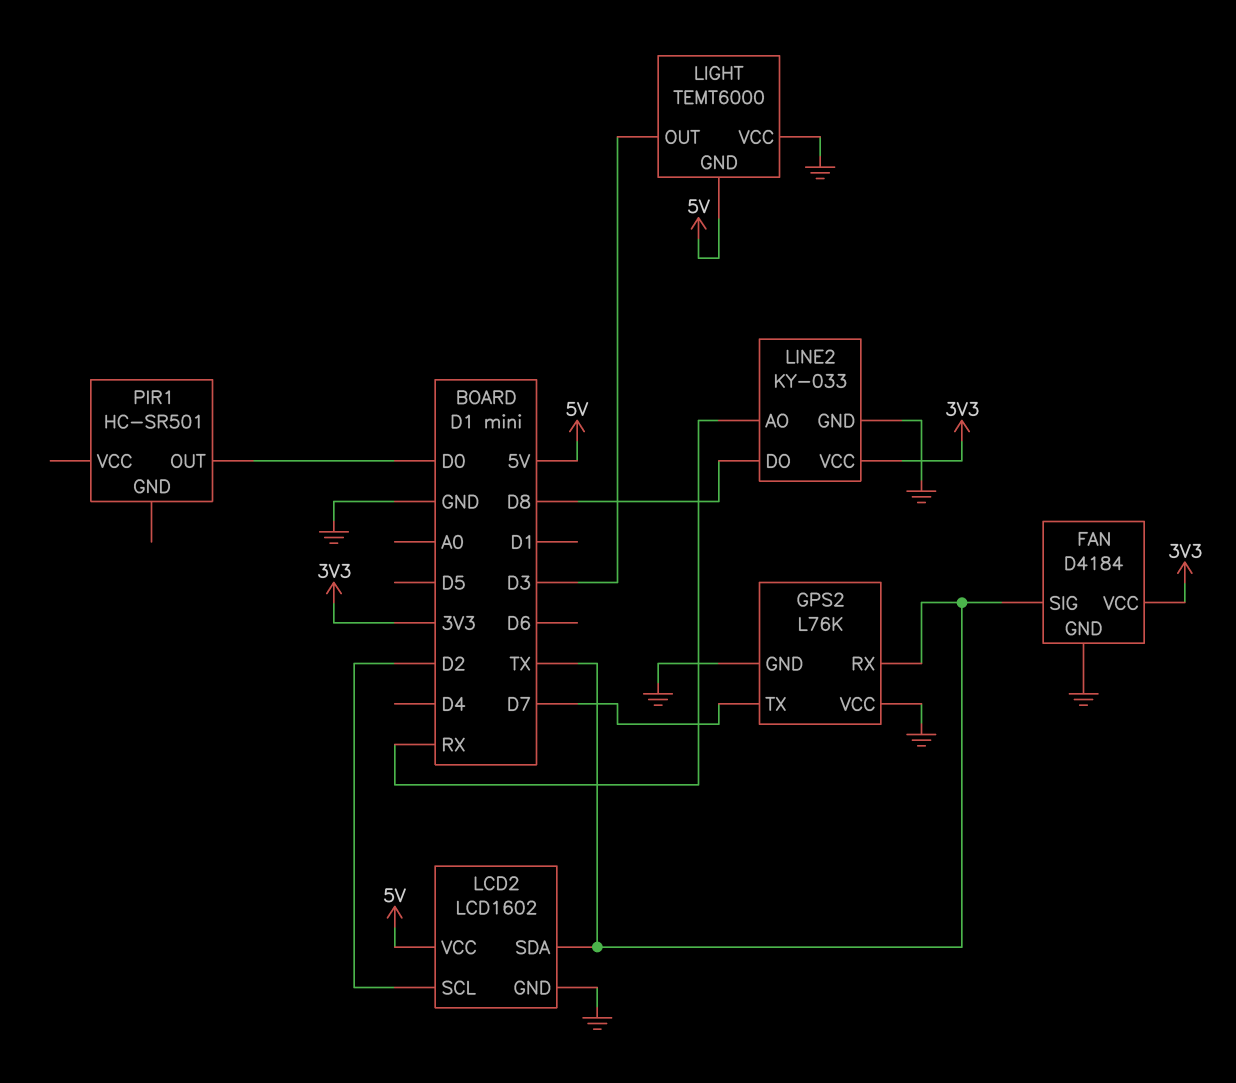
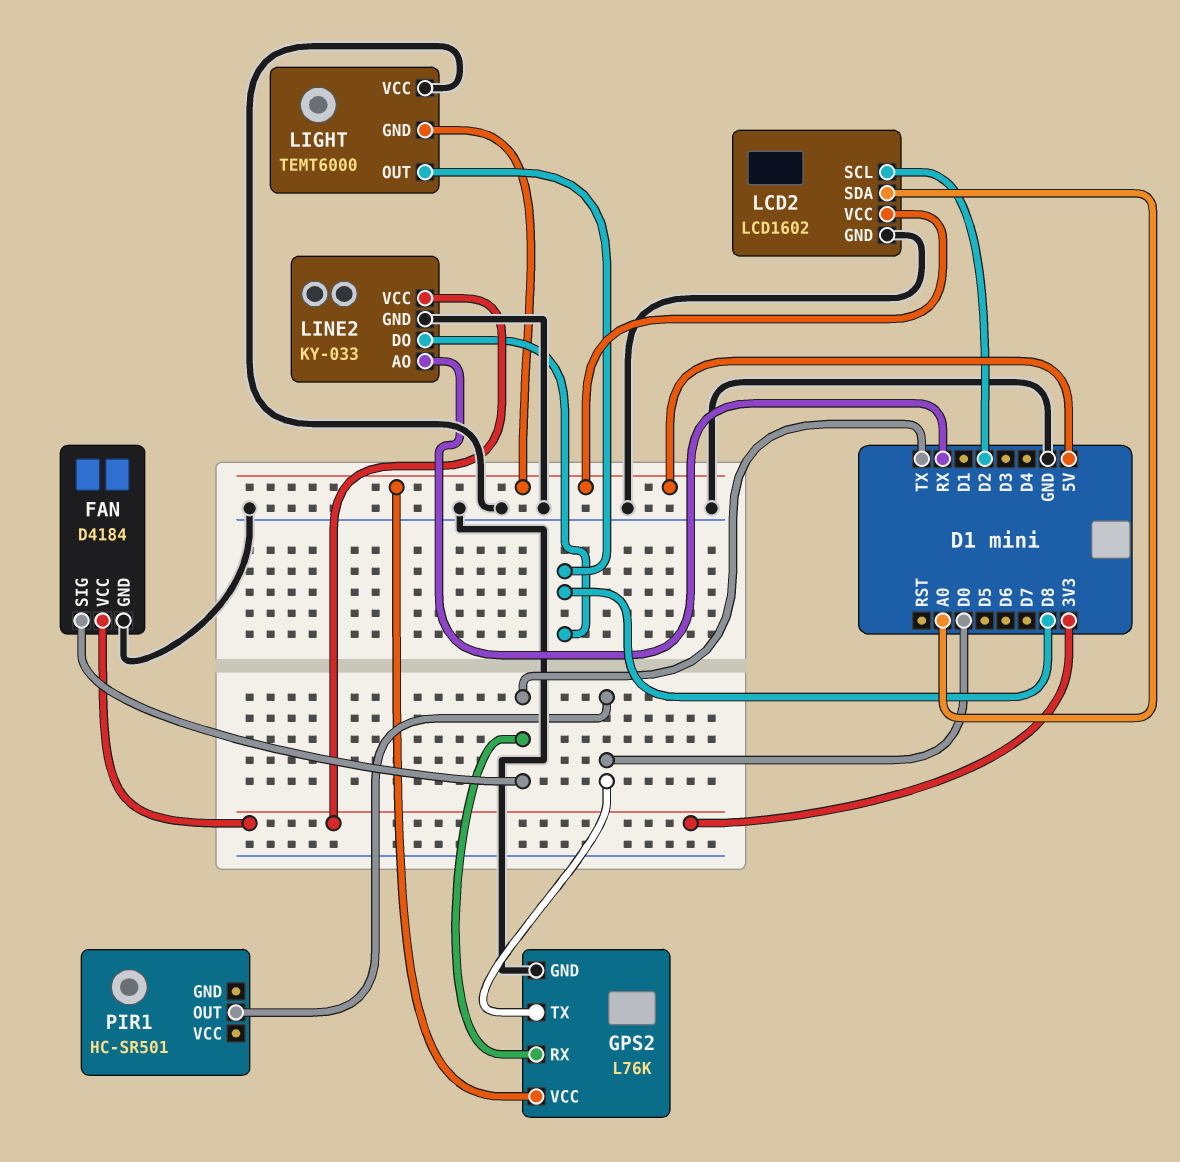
GPS2 pin TX: D7 -> D0
GPS2 pin VCC: GND -> 5V
LCD2 pin SDA: TX -> A0
LIGHT pin OUT: D3 -> D8

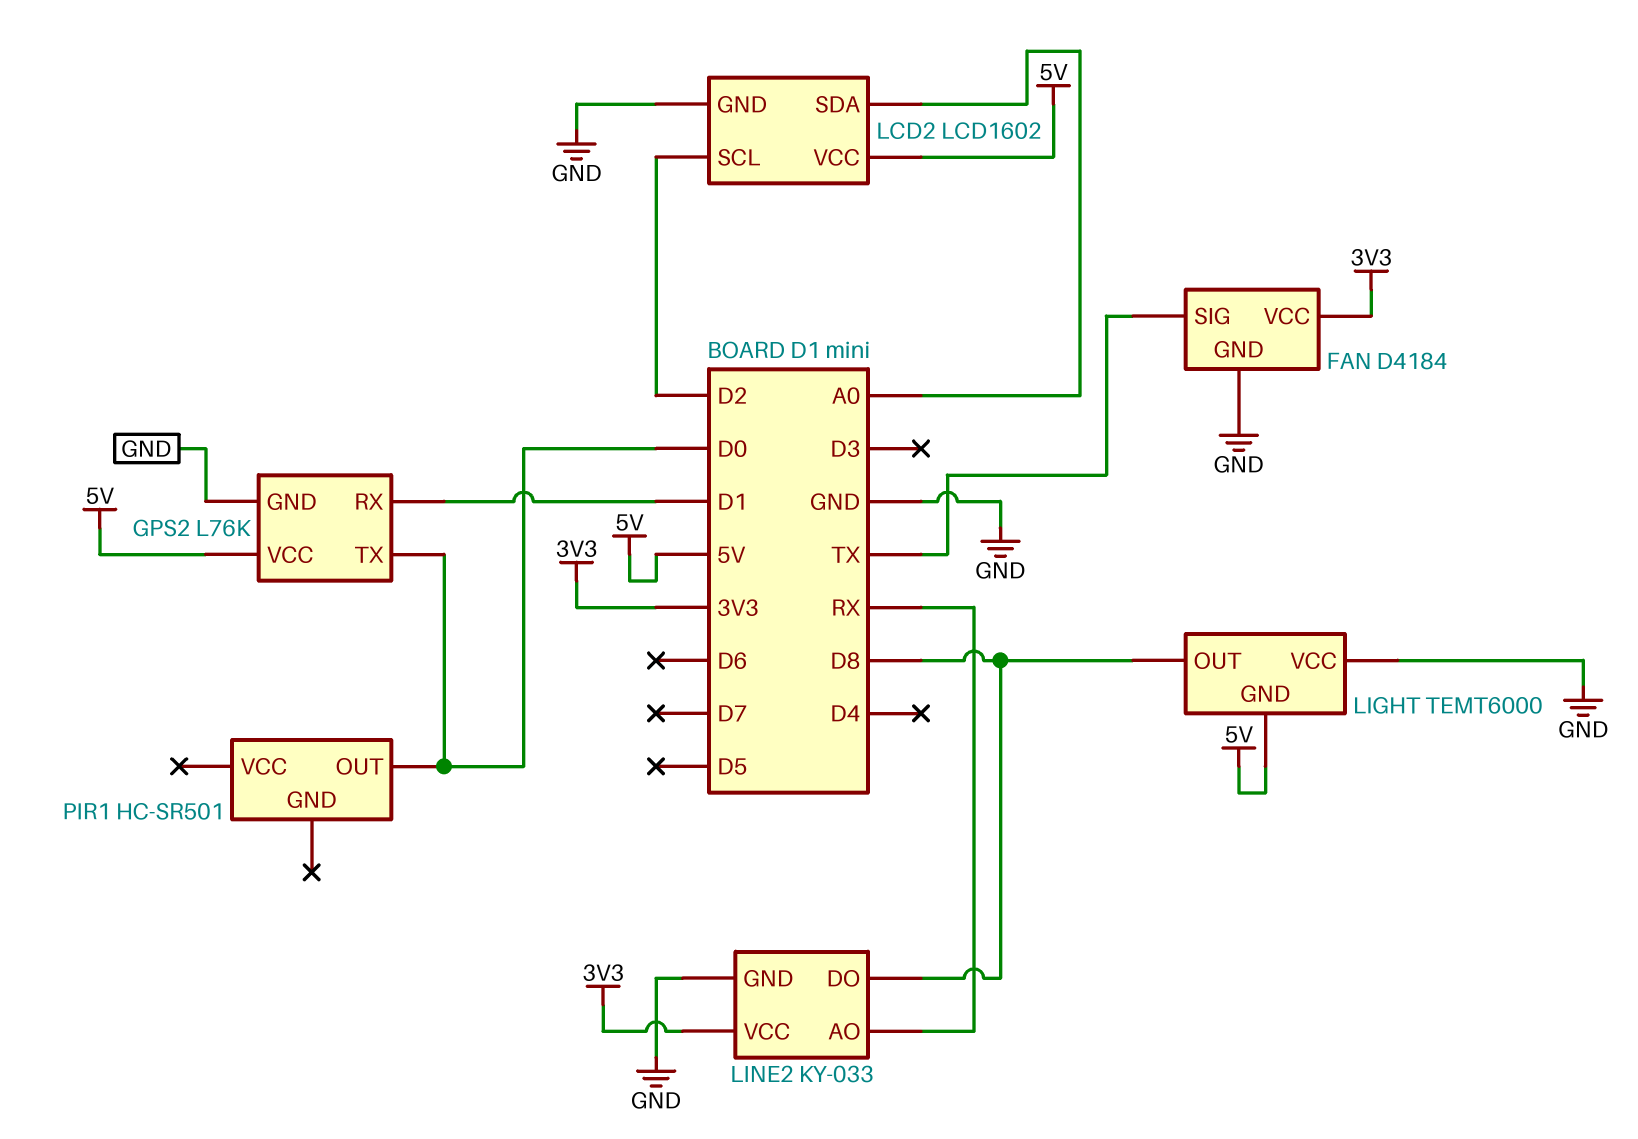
GPS2 pin RX: TX -> D1

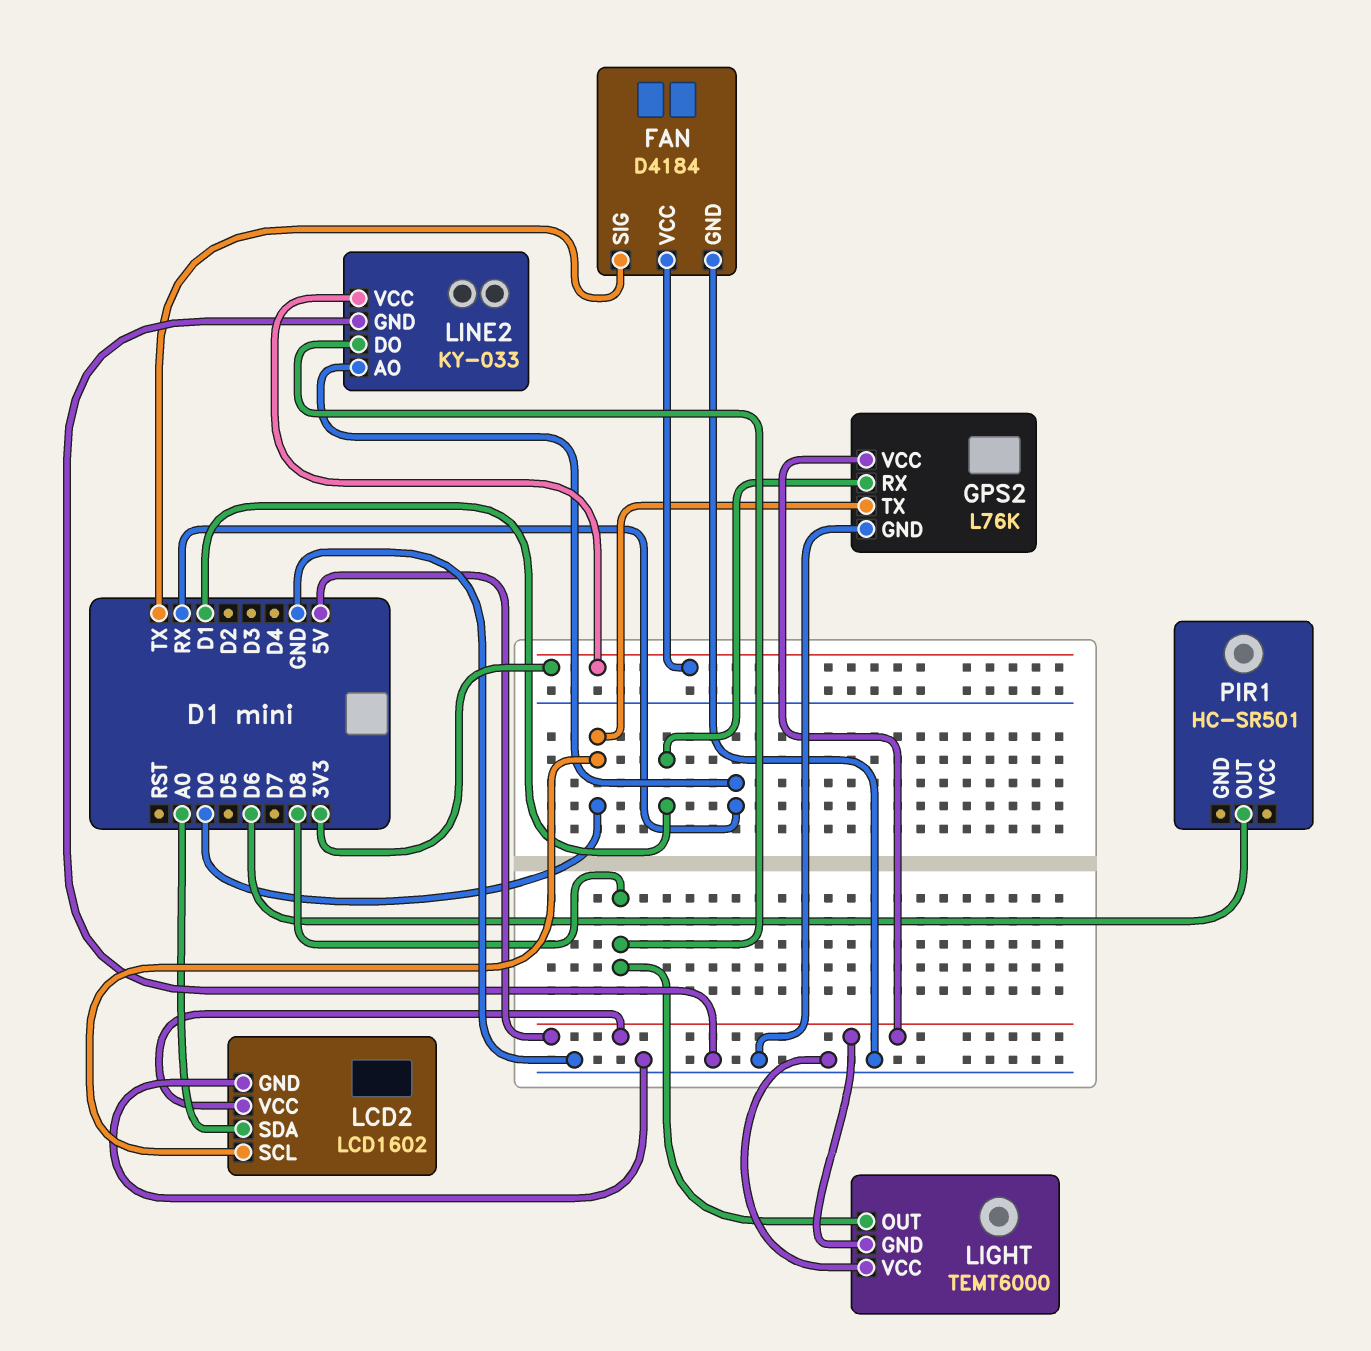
LCD2 pin SCL: D2 -> D0
PIR1 pin OUT: D0 -> D6

